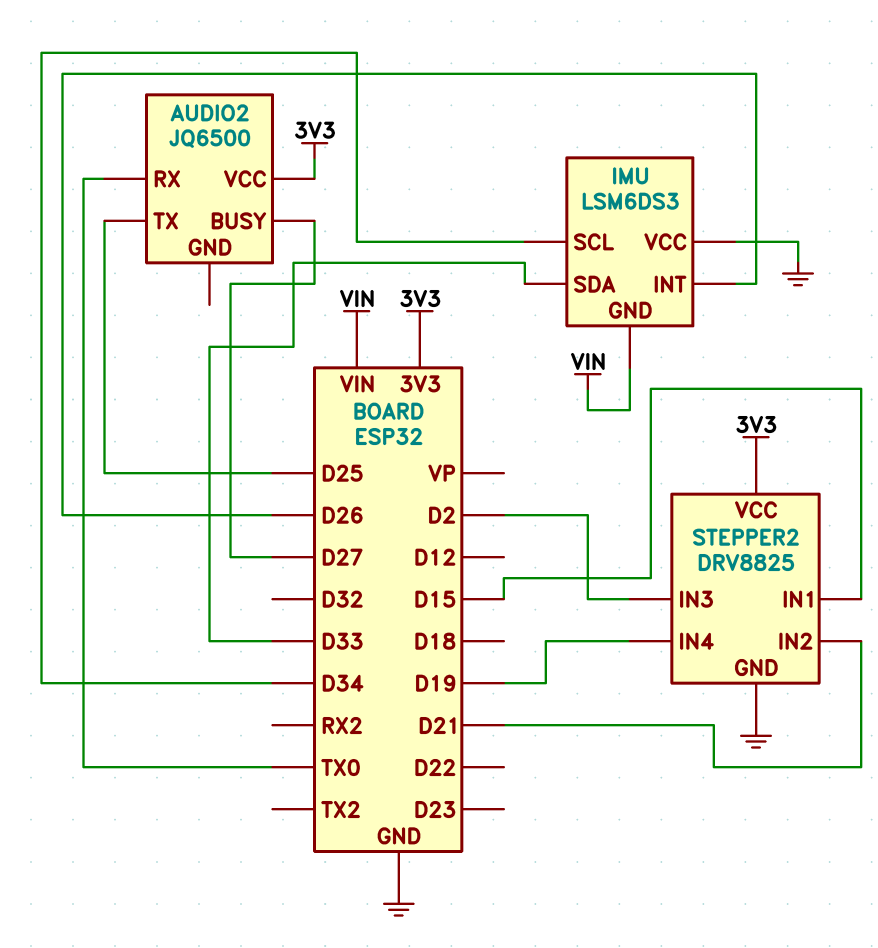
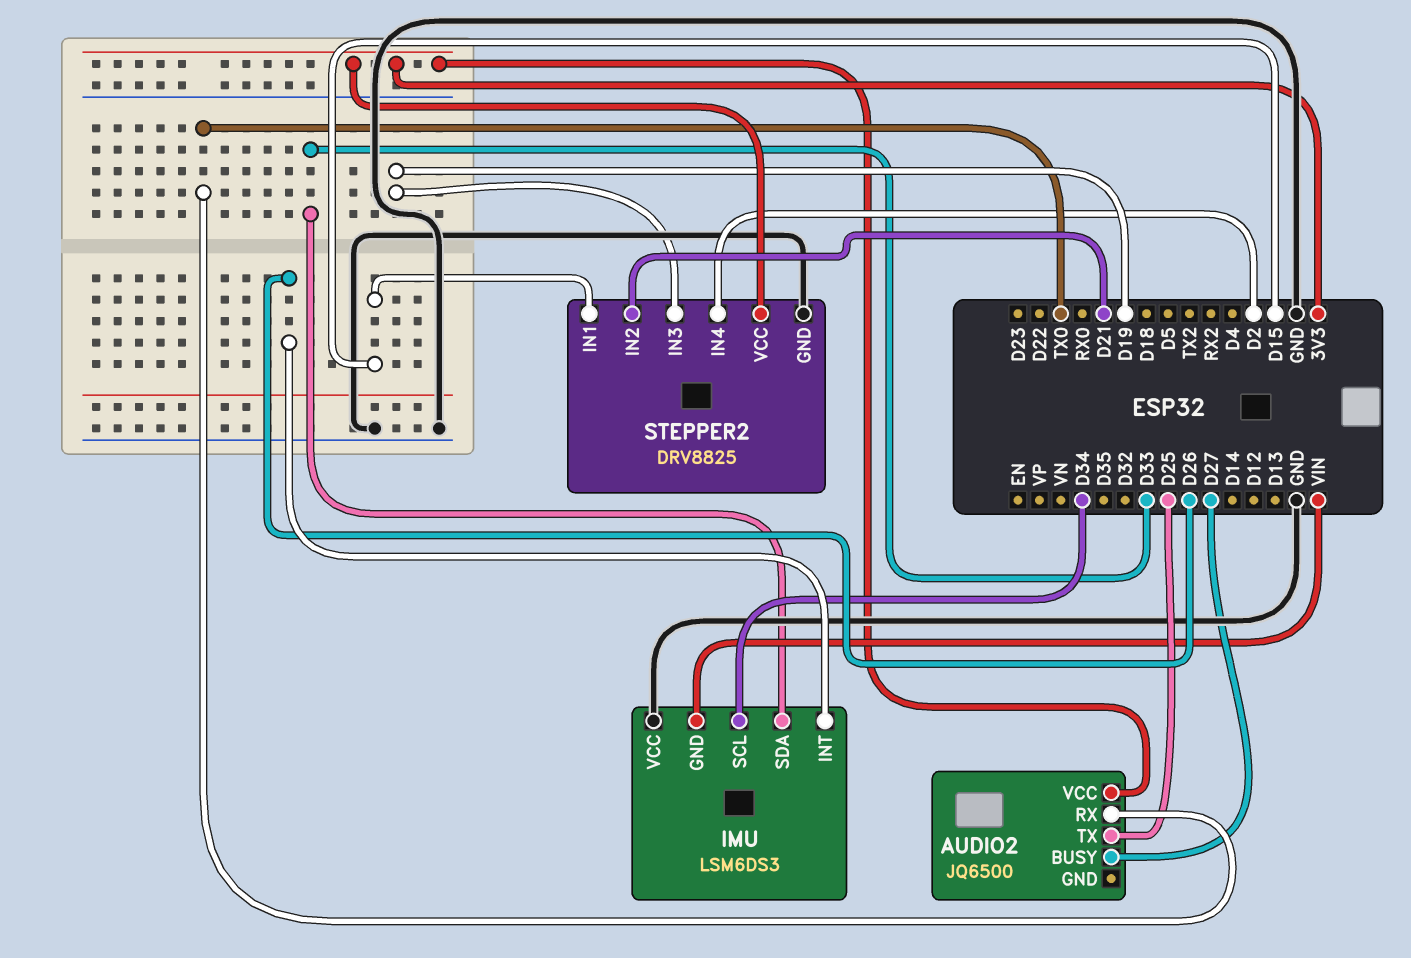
STEPPER2 pin IN3: D2 -> D19
STEPPER2 pin IN4: D19 -> D2

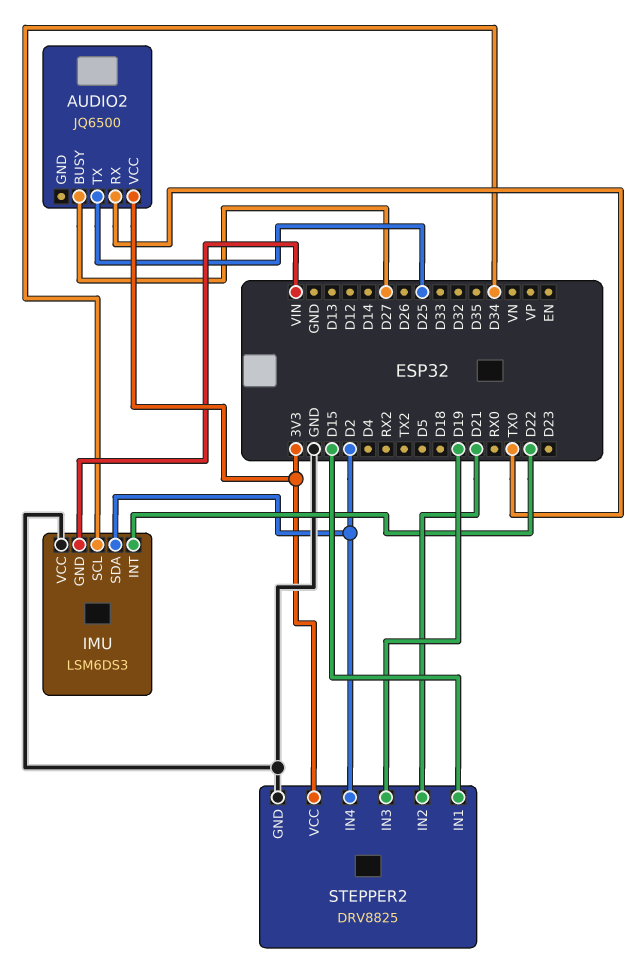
IMU pin INT: D26 -> D22
IMU pin SDA: D33 -> D2

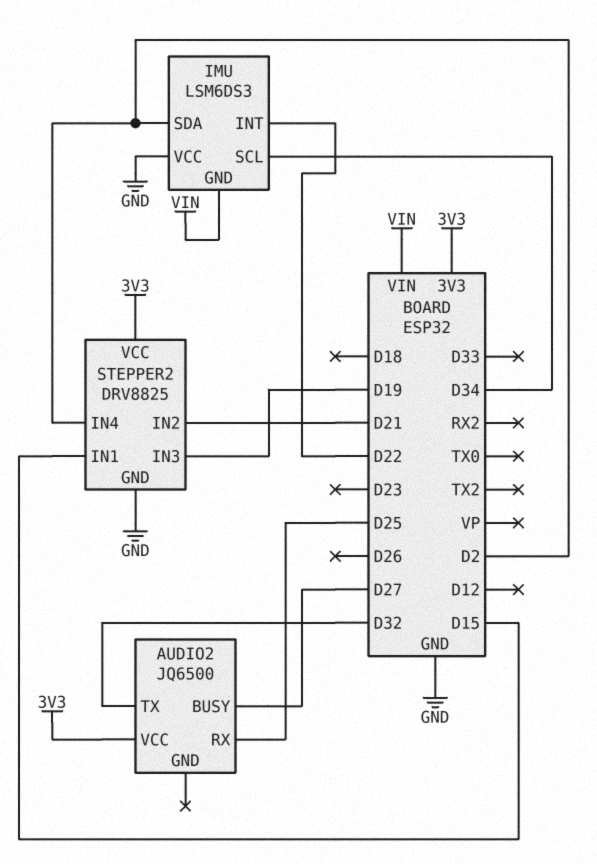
AUDIO2 pin RX: TX0 -> D25
AUDIO2 pin TX: D25 -> D32

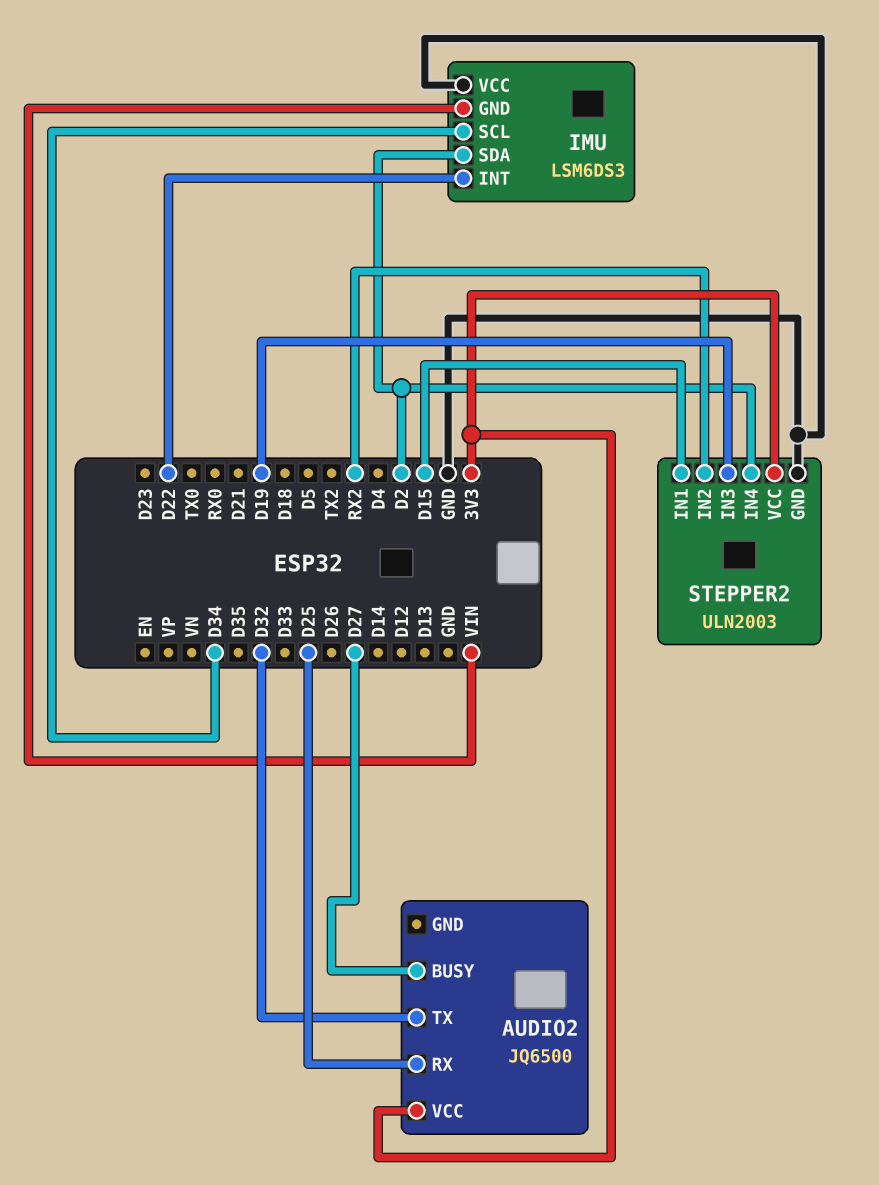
STEPPER2: DRV8825 -> ULN2003
STEPPER2 pin IN2: D21 -> RX2

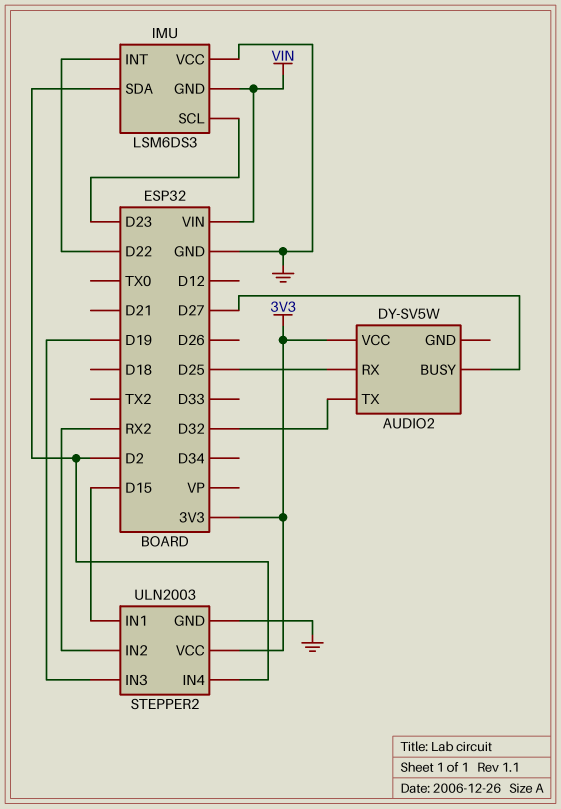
AUDIO2: JQ6500 -> DY-SV5W
IMU pin SCL: D34 -> D23

